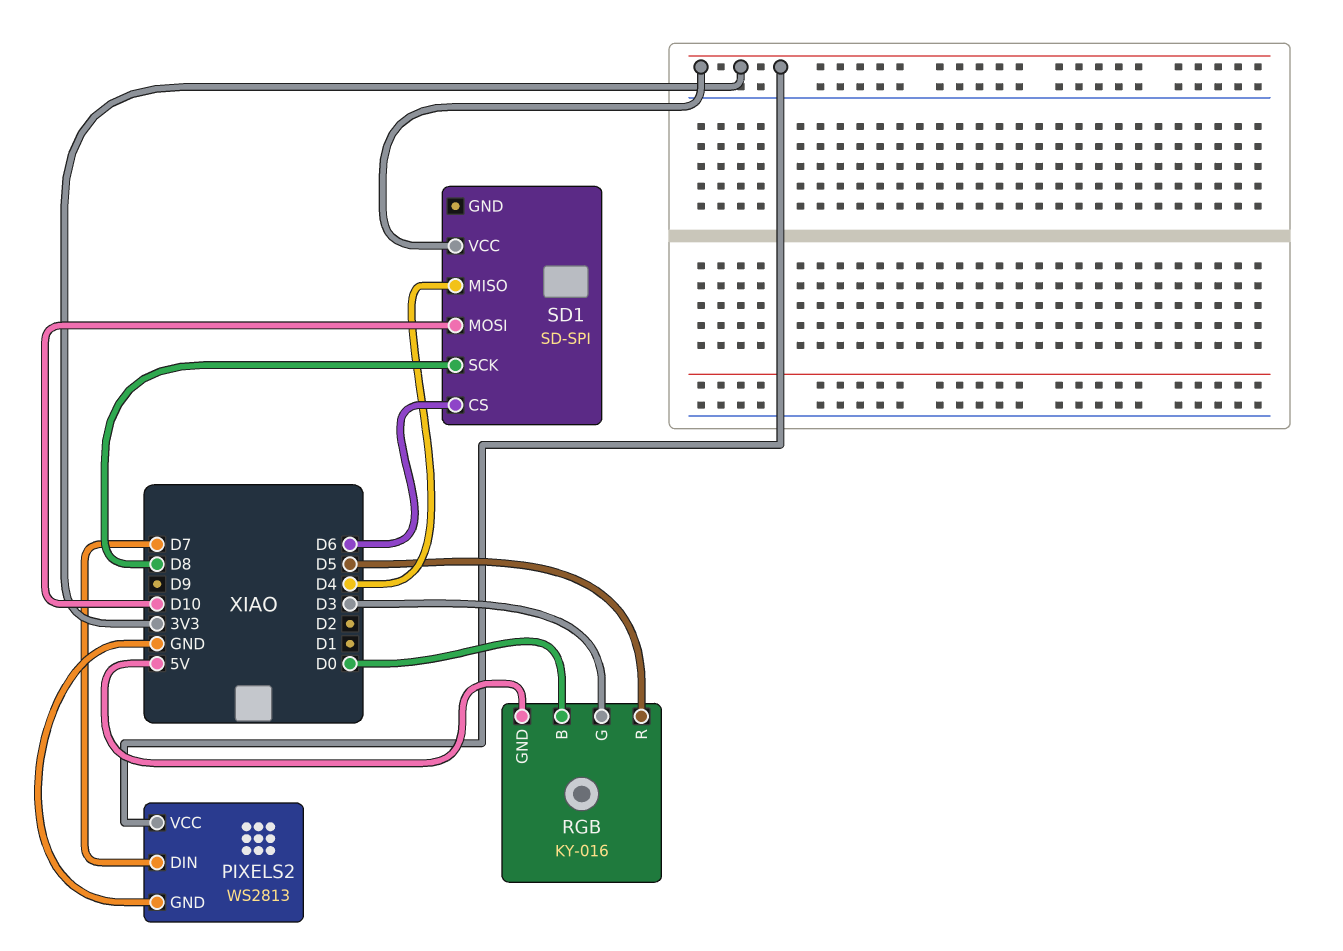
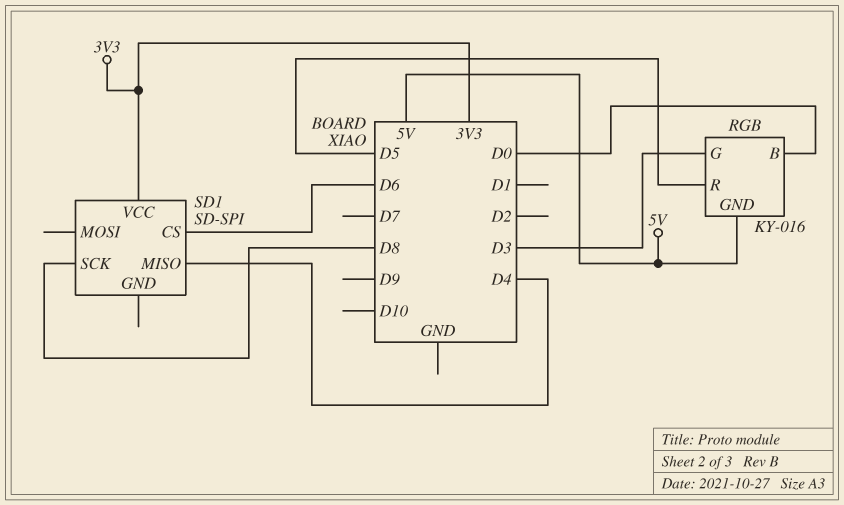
PIXELS2: WS2813 -> none
PIXELS2 pin DIN: D7 -> none
PIXELS2 pin GND: GND -> none
PIXELS2 pin VCC: 3V3 -> none
SD1 pin MOSI: D10 -> none

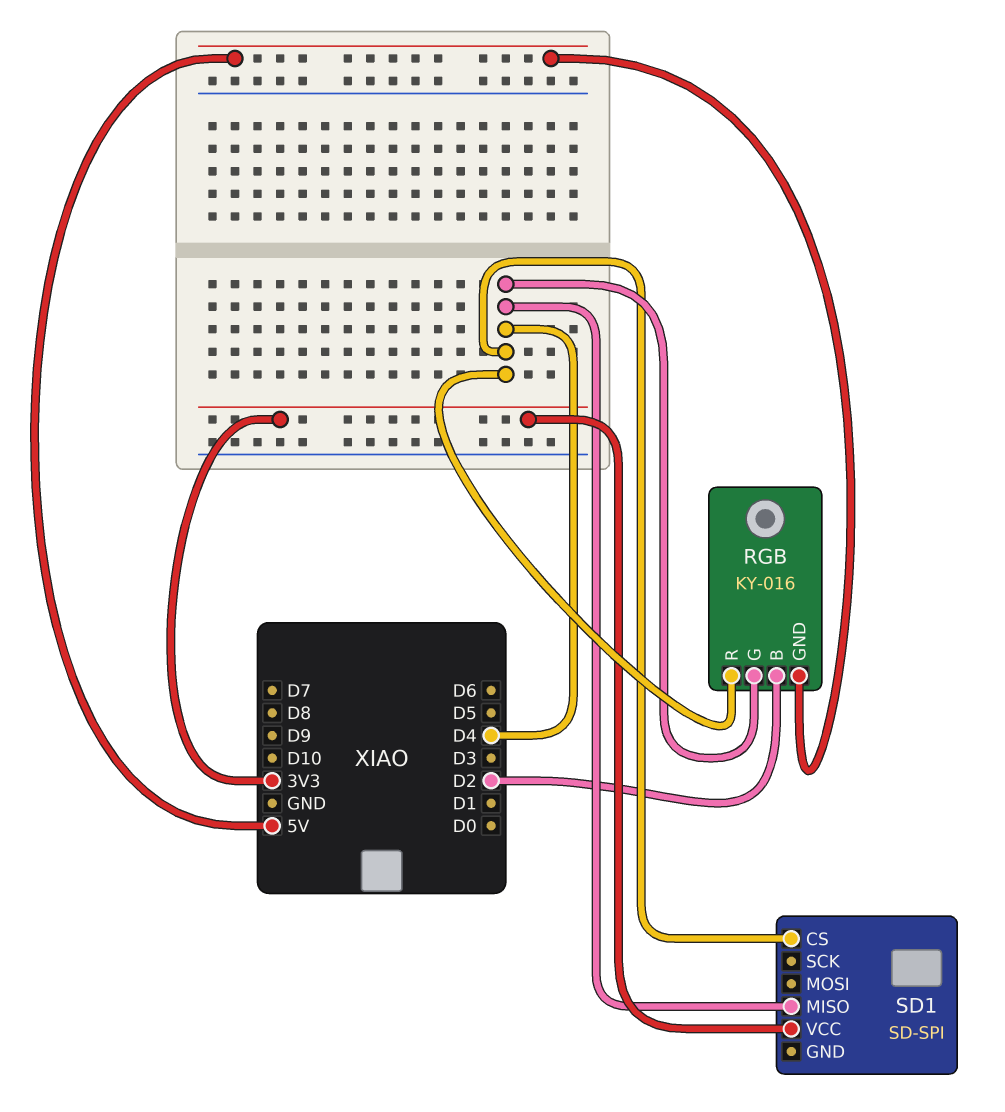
RGB pin B: D0 -> D2
RGB pin G: D3 -> D4
RGB pin R: D5 -> D4
SD1 pin CS: D6 -> D4
SD1 pin SCK: D8 -> none

